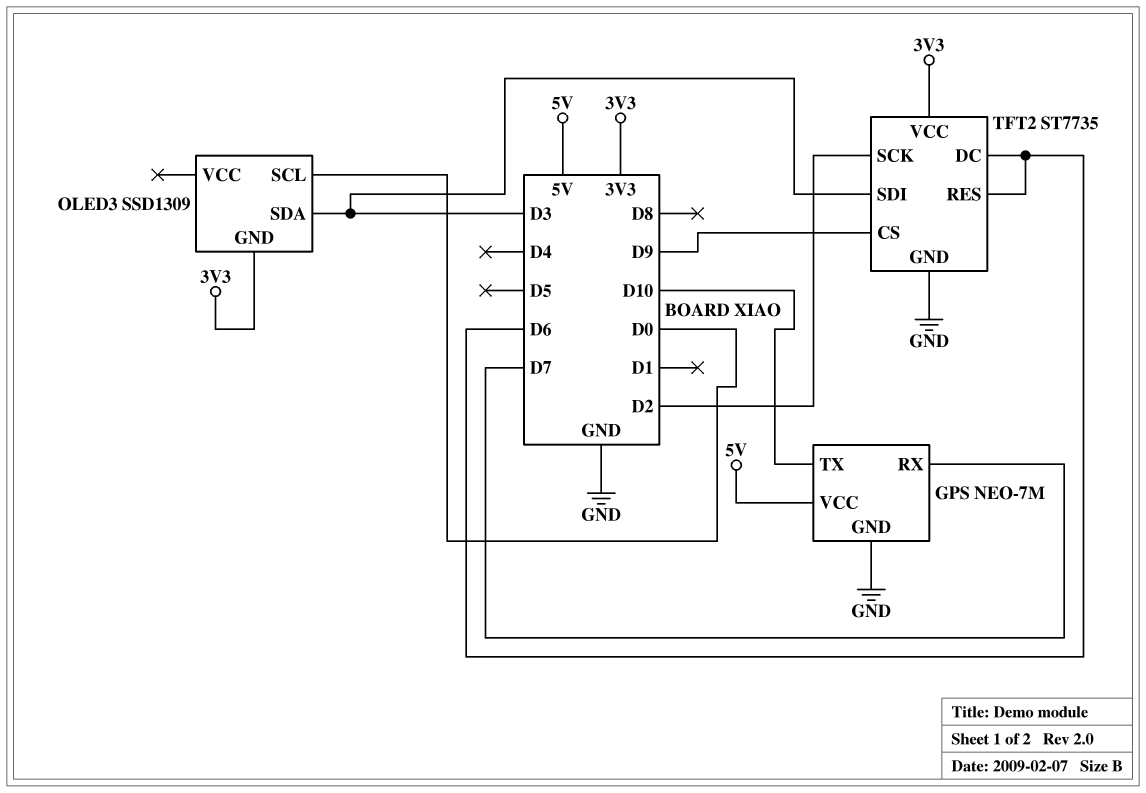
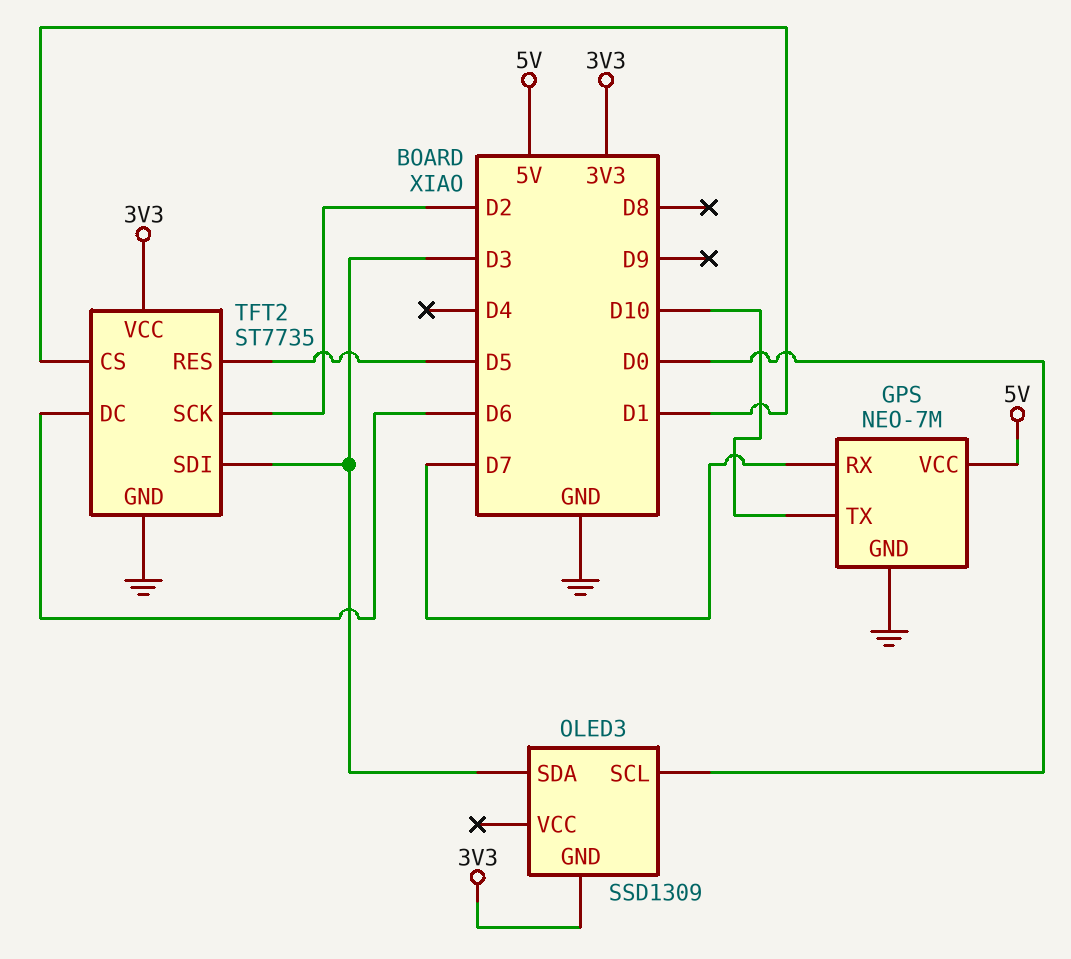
TFT2 pin CS: D9 -> D1
TFT2 pin RES: D6 -> D5

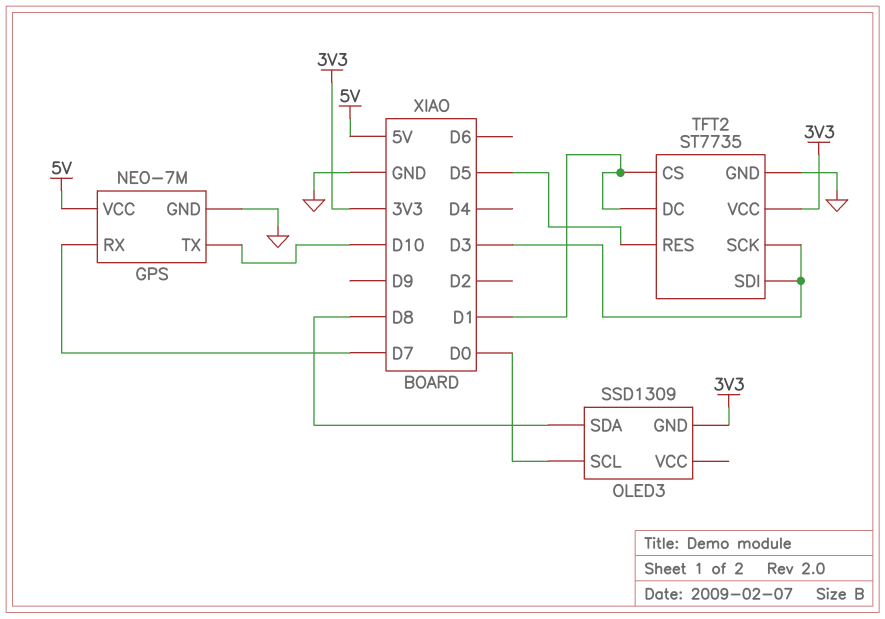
OLED3 pin SDA: D3 -> D8
TFT2 pin DC: D6 -> D1
TFT2 pin SCK: D2 -> D3

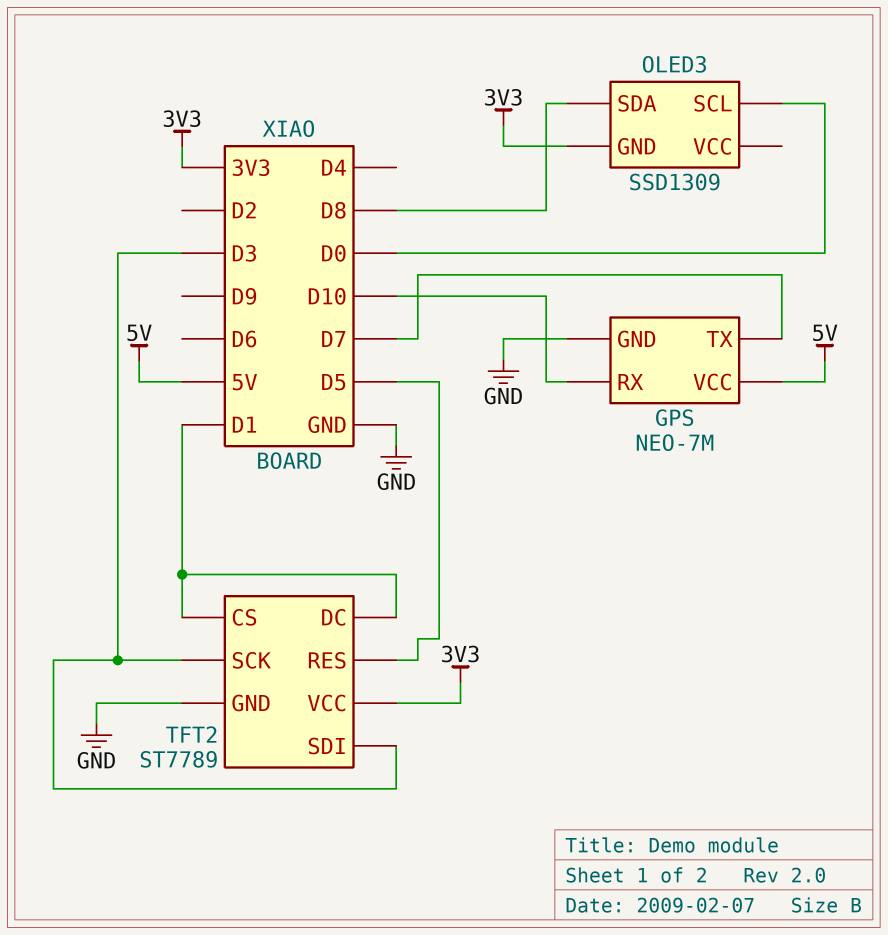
GPS pin RX: D7 -> D10
GPS pin TX: D10 -> D7
TFT2: ST7735 -> ST7789

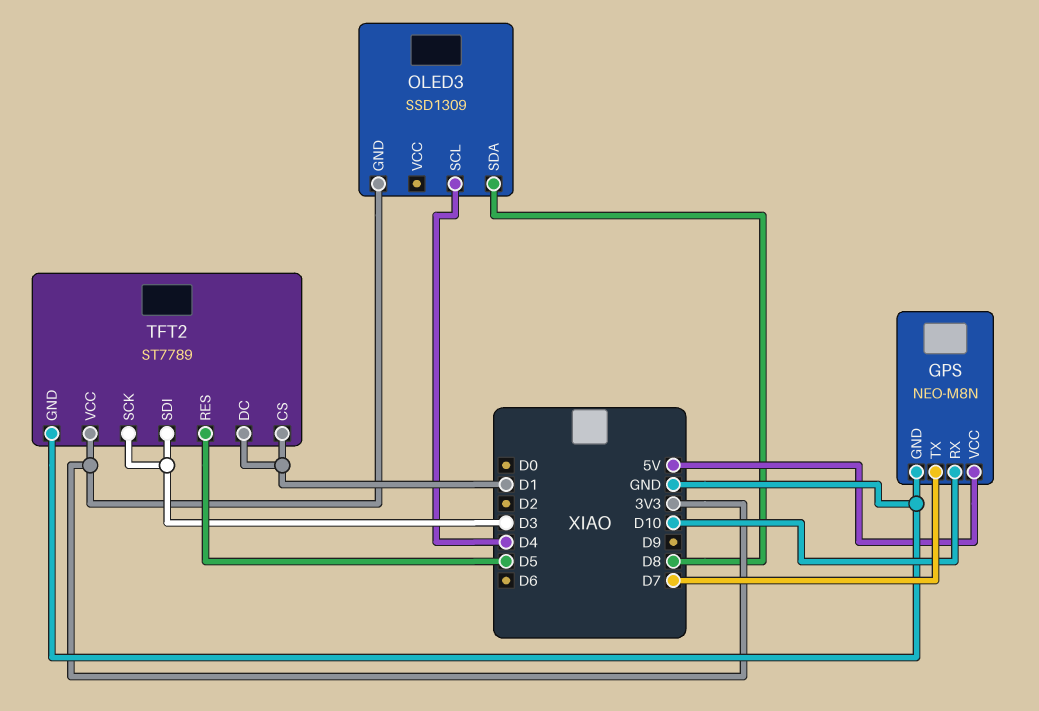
GPS: NEO-7M -> NEO-M8N
OLED3 pin SCL: D0 -> D4

